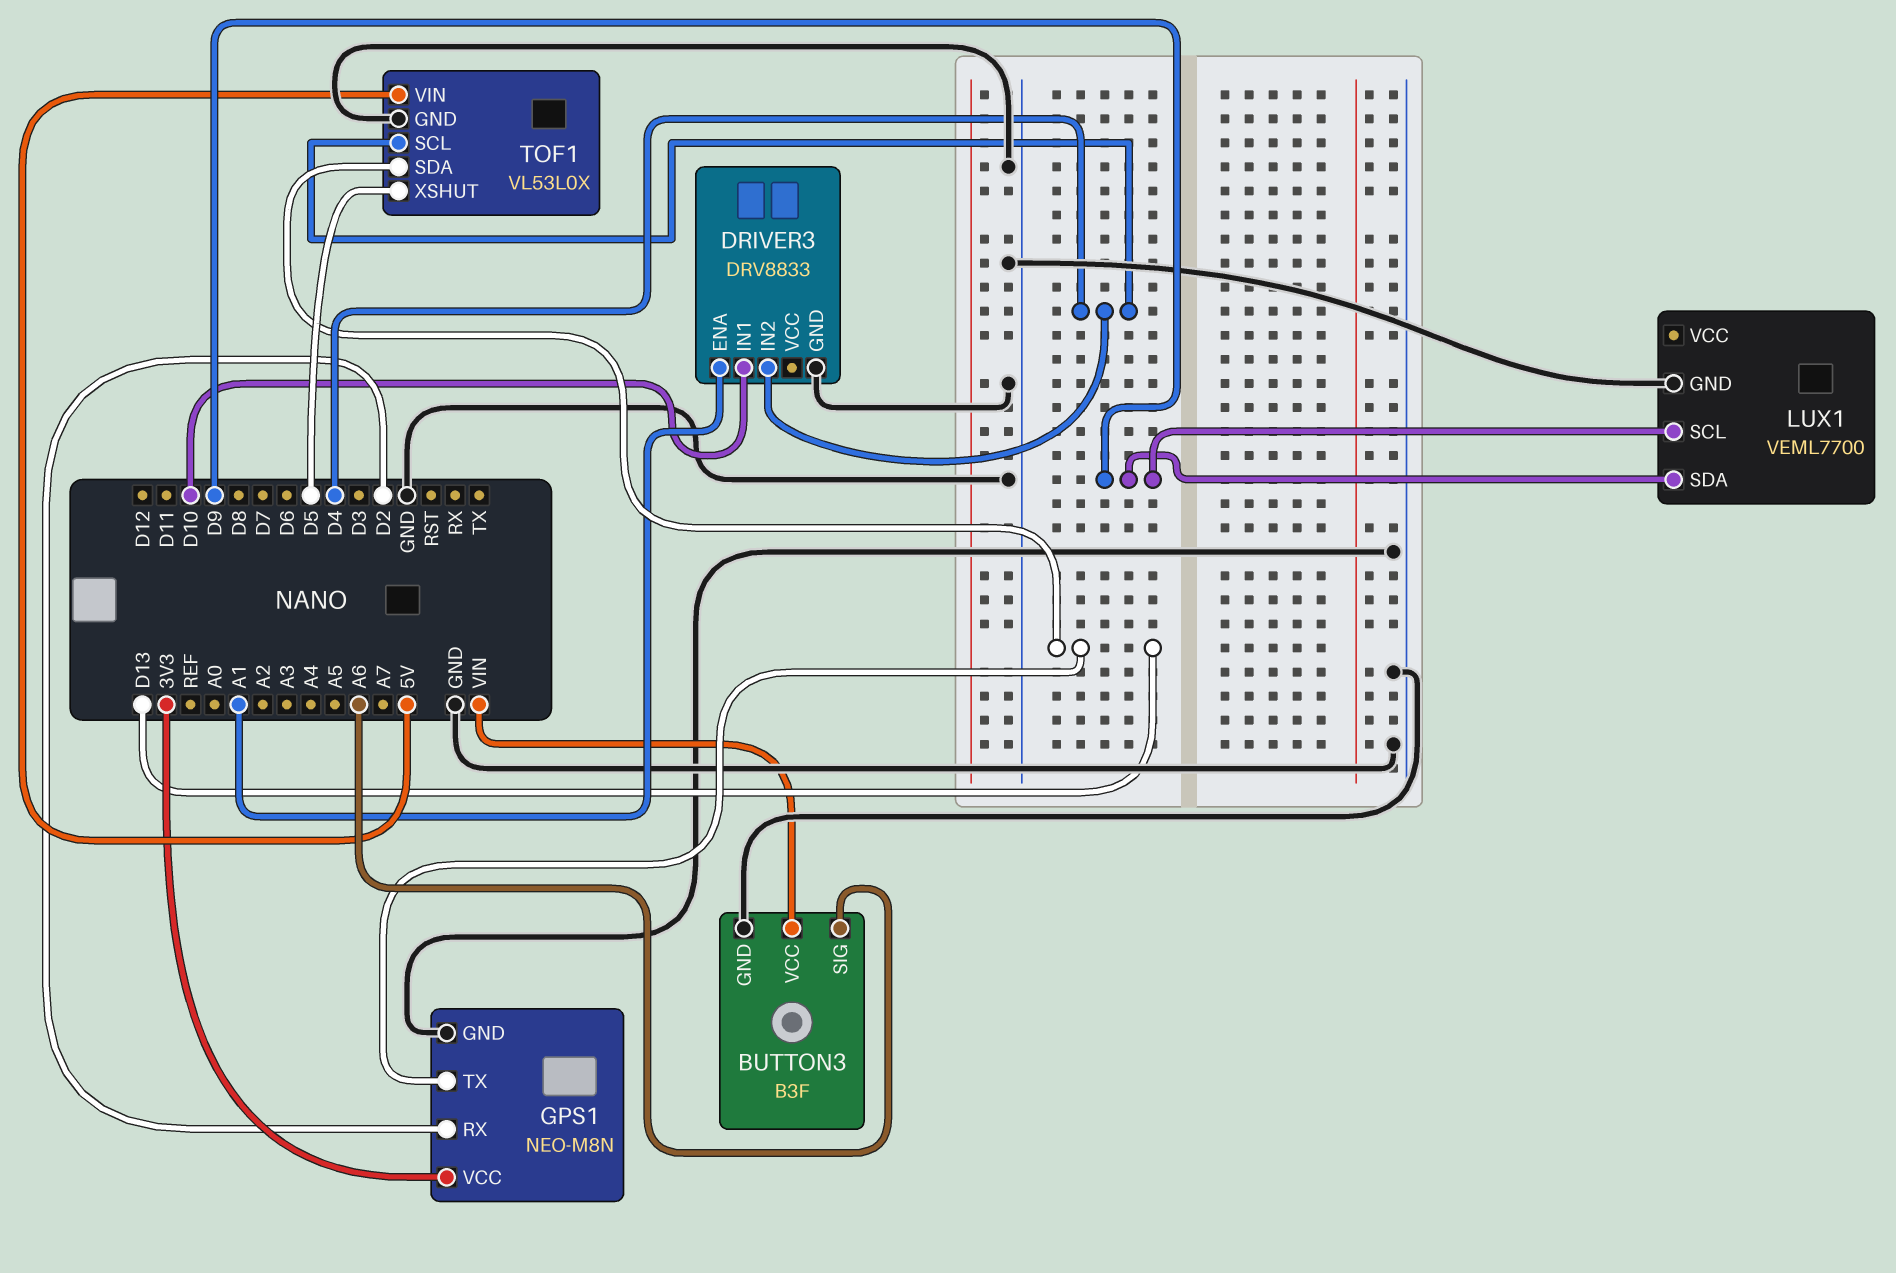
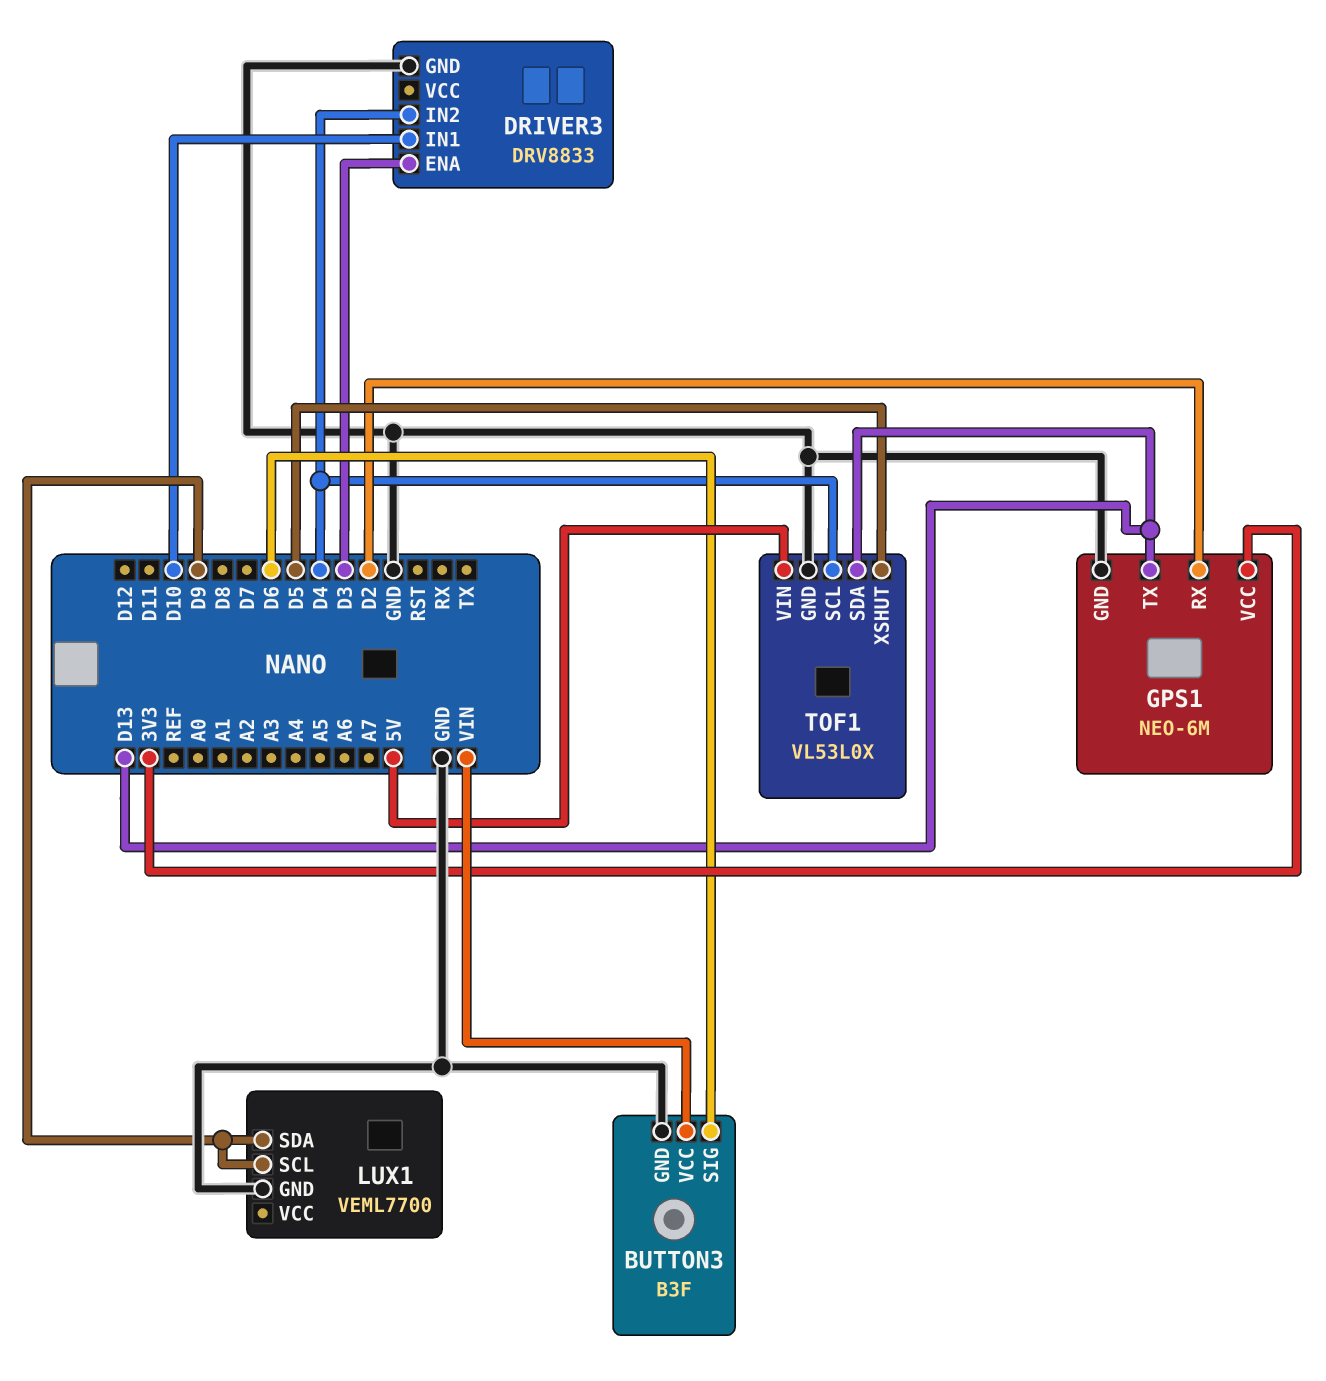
BUTTON3 pin SIG: A6 -> D6
DRIVER3 pin ENA: A1 -> D3
GPS1: NEO-M8N -> NEO-6M

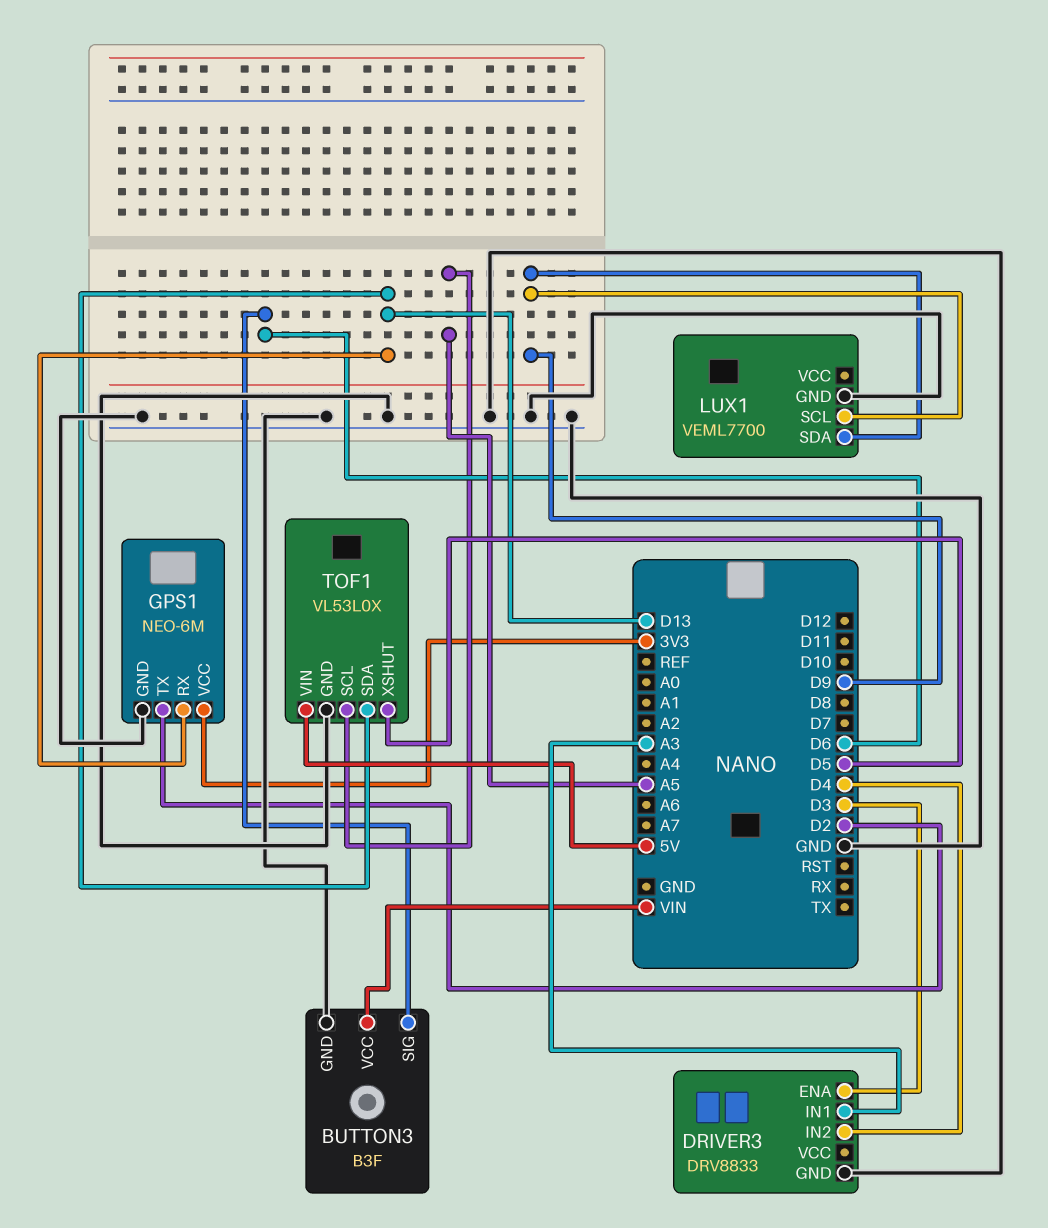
DRIVER3 pin IN1: D10 -> A3
GPS1 pin RX: D2 -> D13
GPS1 pin TX: D13 -> D2
TOF1 pin SCL: D4 -> A5

